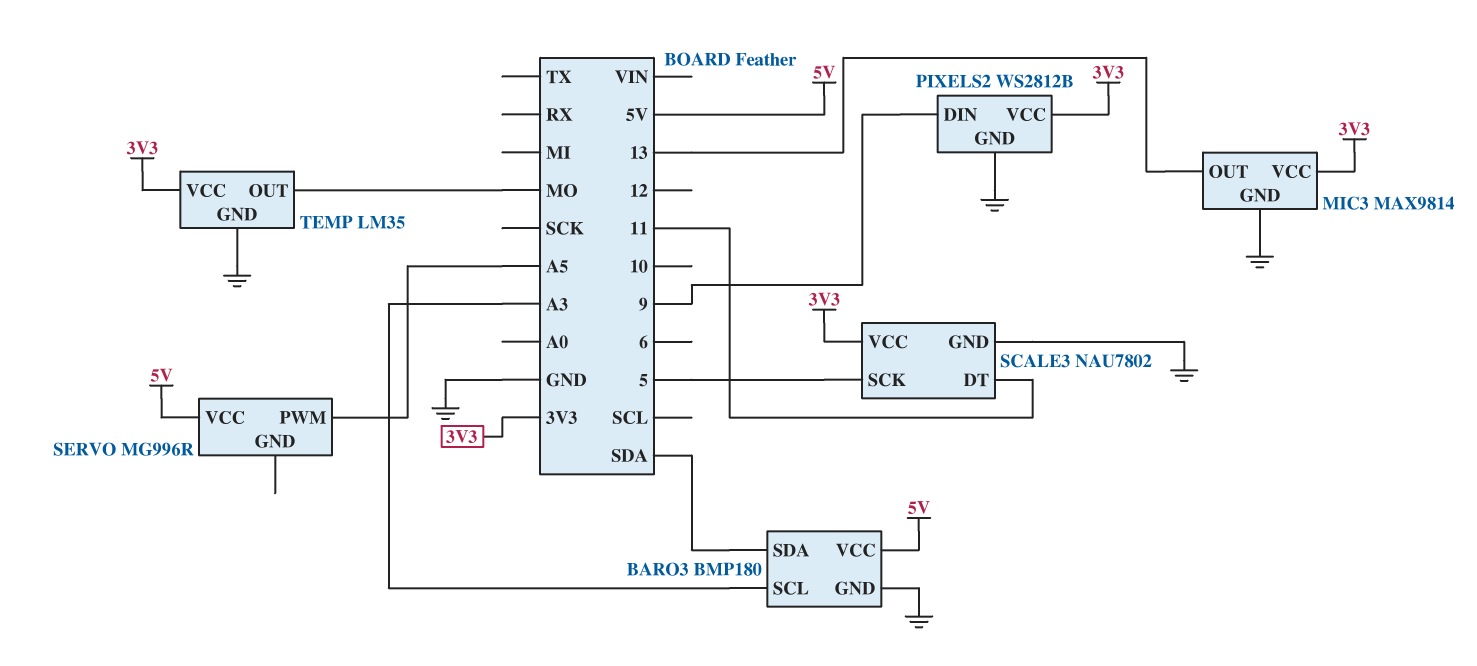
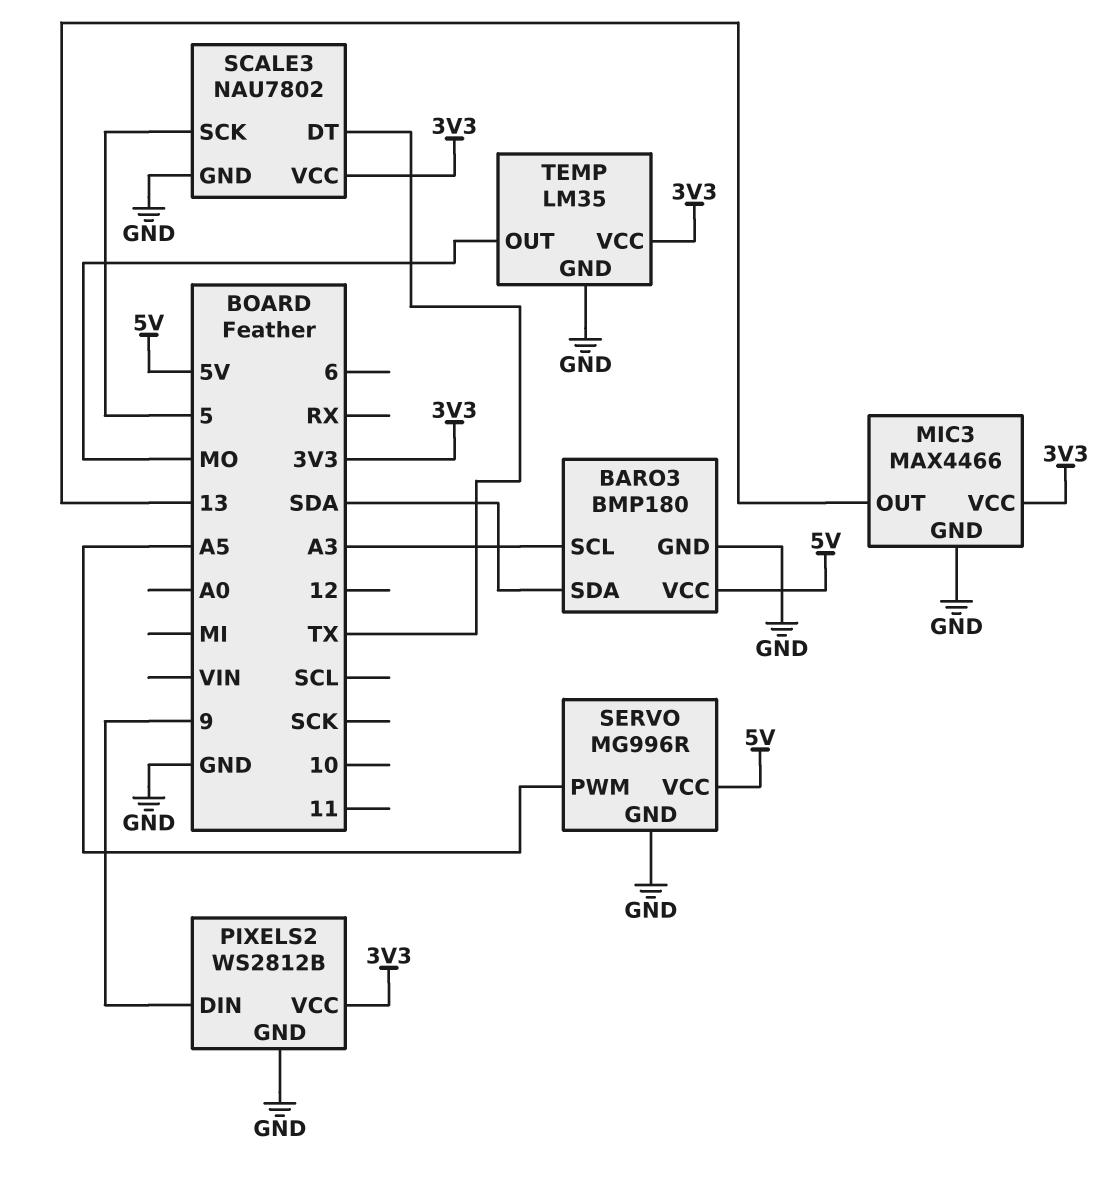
MIC3: MAX9814 -> MAX4466
SCALE3 pin DT: 11 -> TX
SERVO pin GND: none -> GND

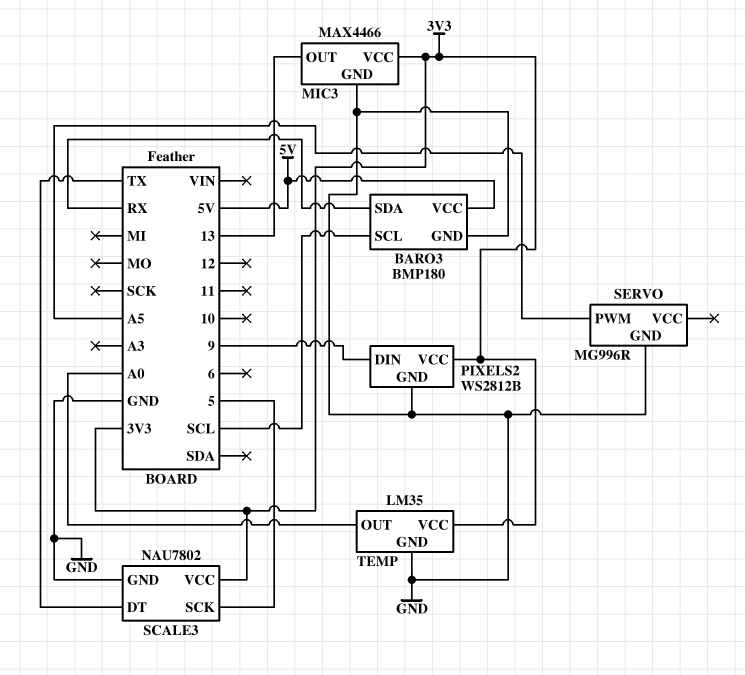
BARO3 pin SCL: A3 -> SCL
BARO3 pin SDA: SDA -> RX
SERVO pin VCC: 5V -> none
TEMP pin OUT: MO -> A0

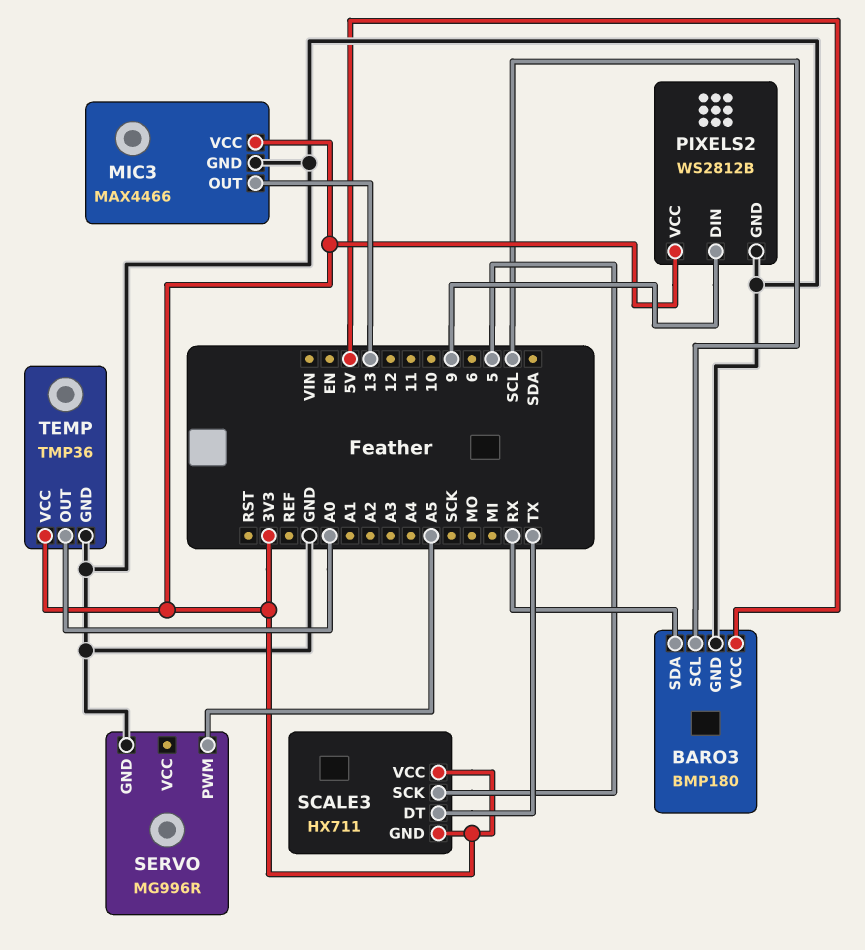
SCALE3: NAU7802 -> HX711
SCALE3 pin GND: GND -> 3V3
TEMP: LM35 -> TMP36

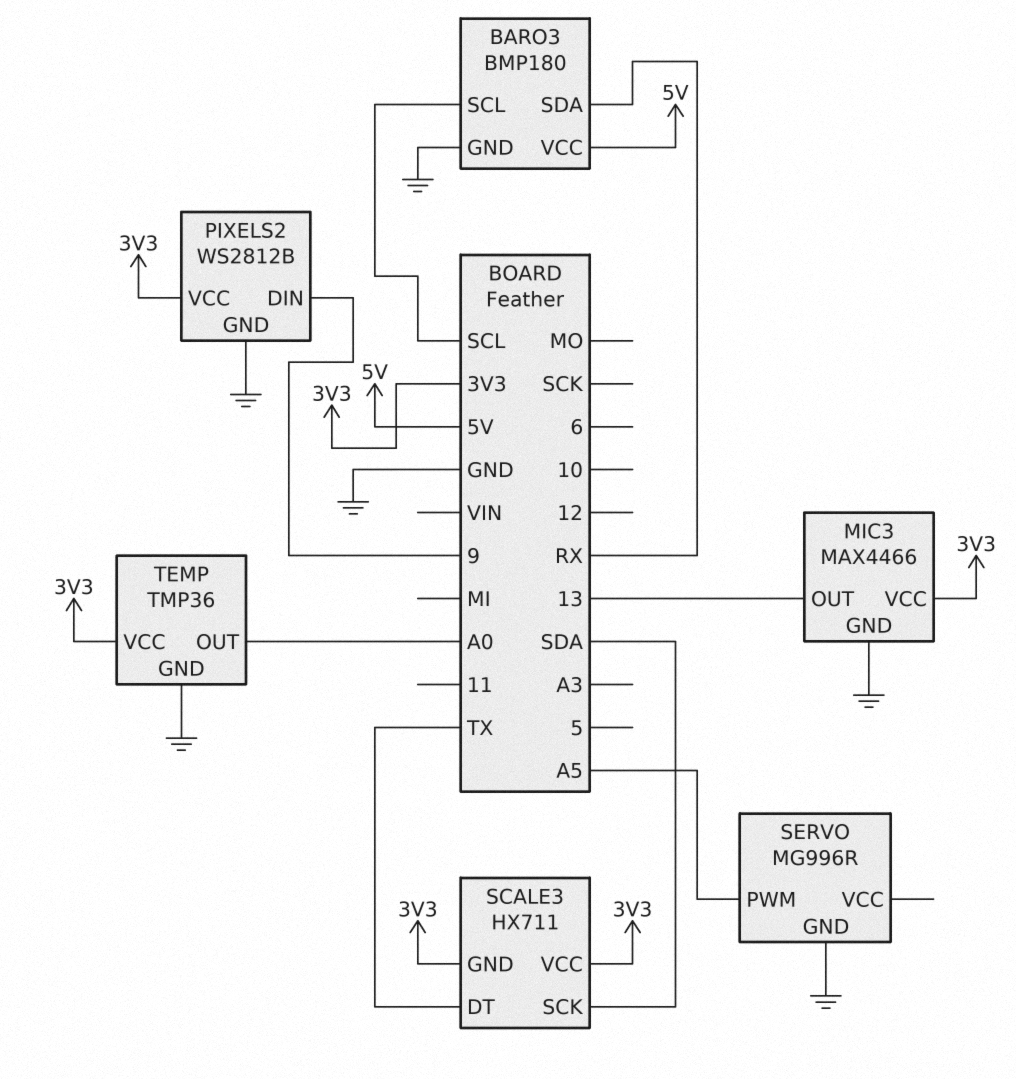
SCALE3 pin SCK: 5 -> SDA

